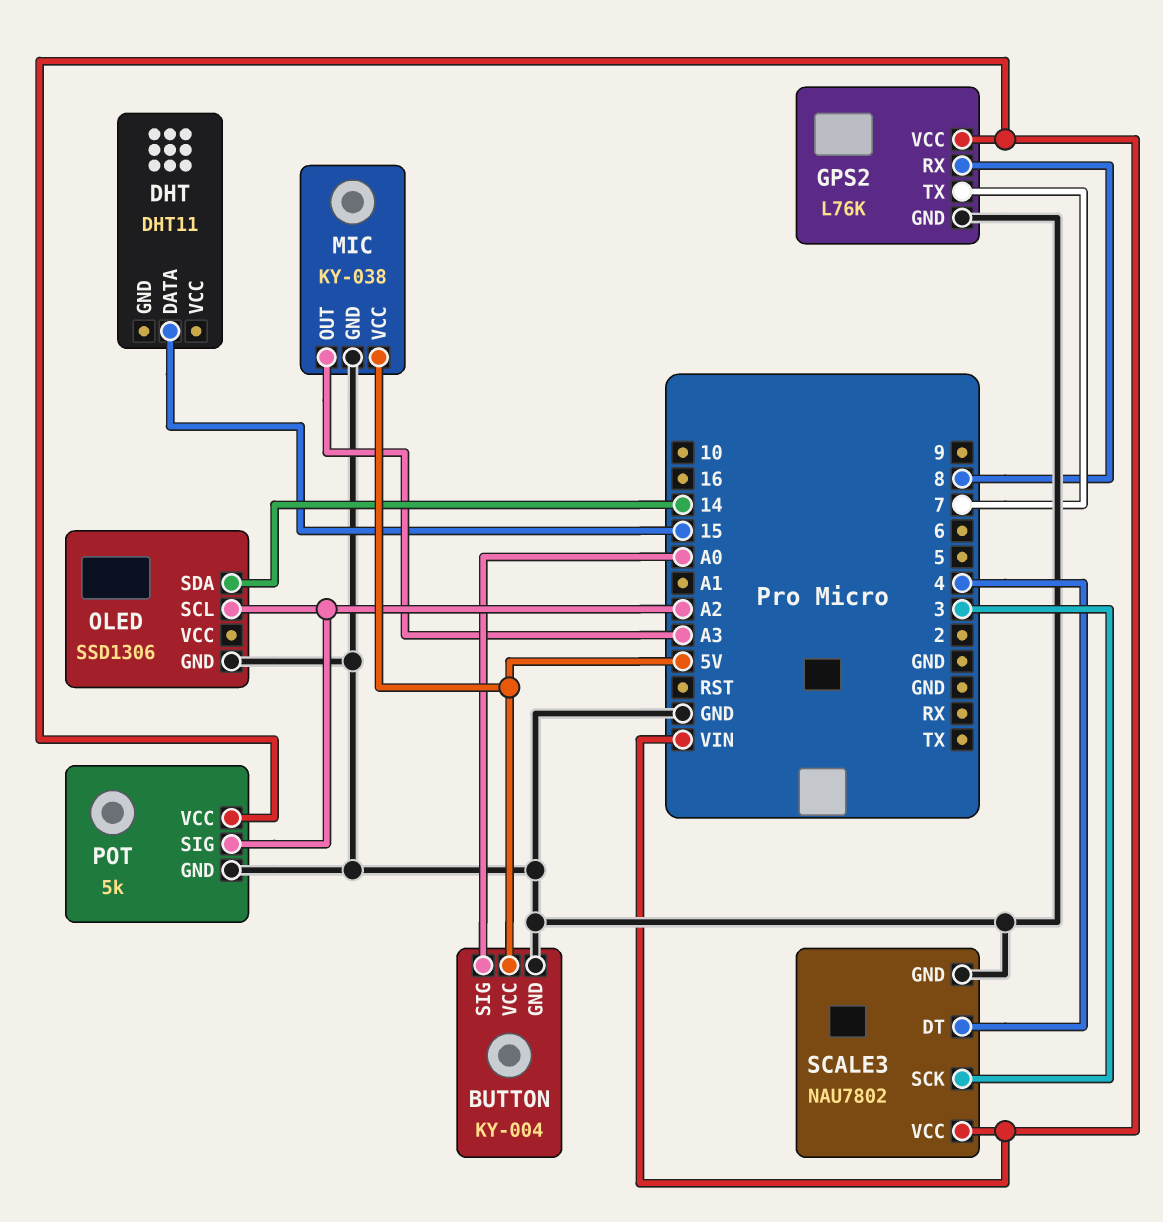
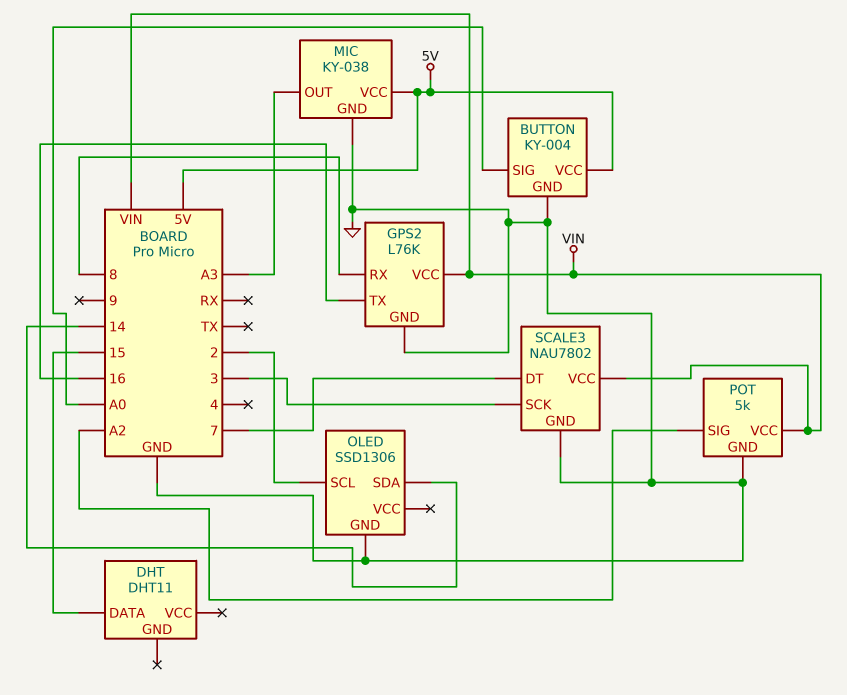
GPS2 pin TX: 7 -> 16
OLED pin SCL: A2 -> 2
SCALE3 pin DT: 4 -> 7

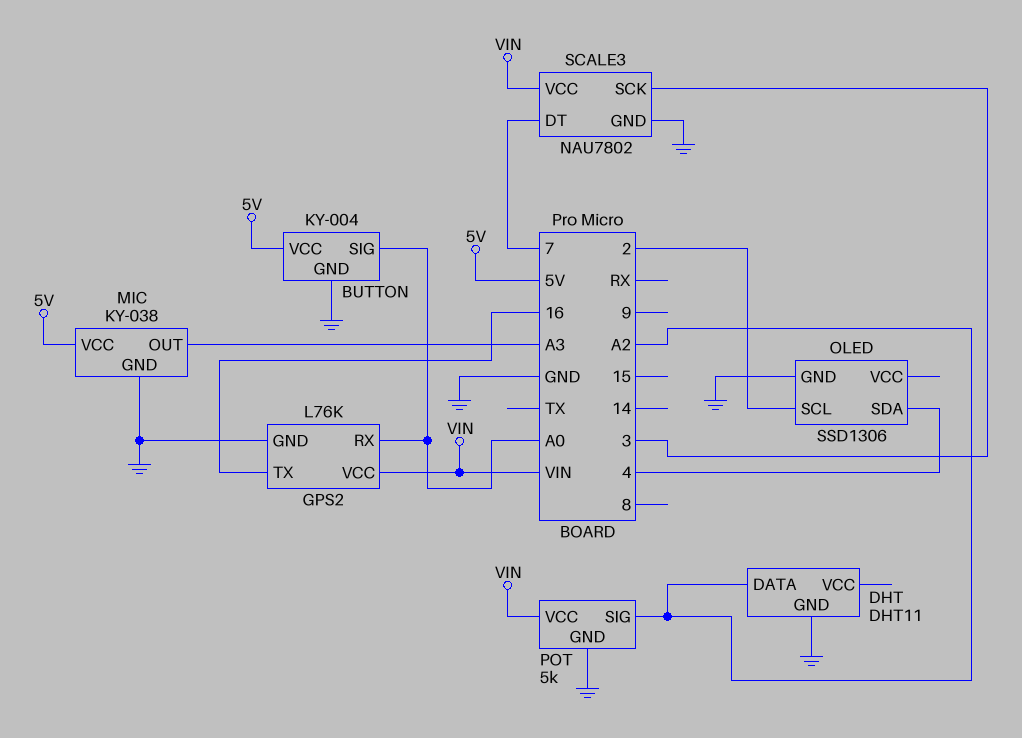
DHT pin DATA: 15 -> A2
DHT pin GND: none -> GND
GPS2 pin RX: 8 -> A0
OLED pin SDA: 14 -> 4

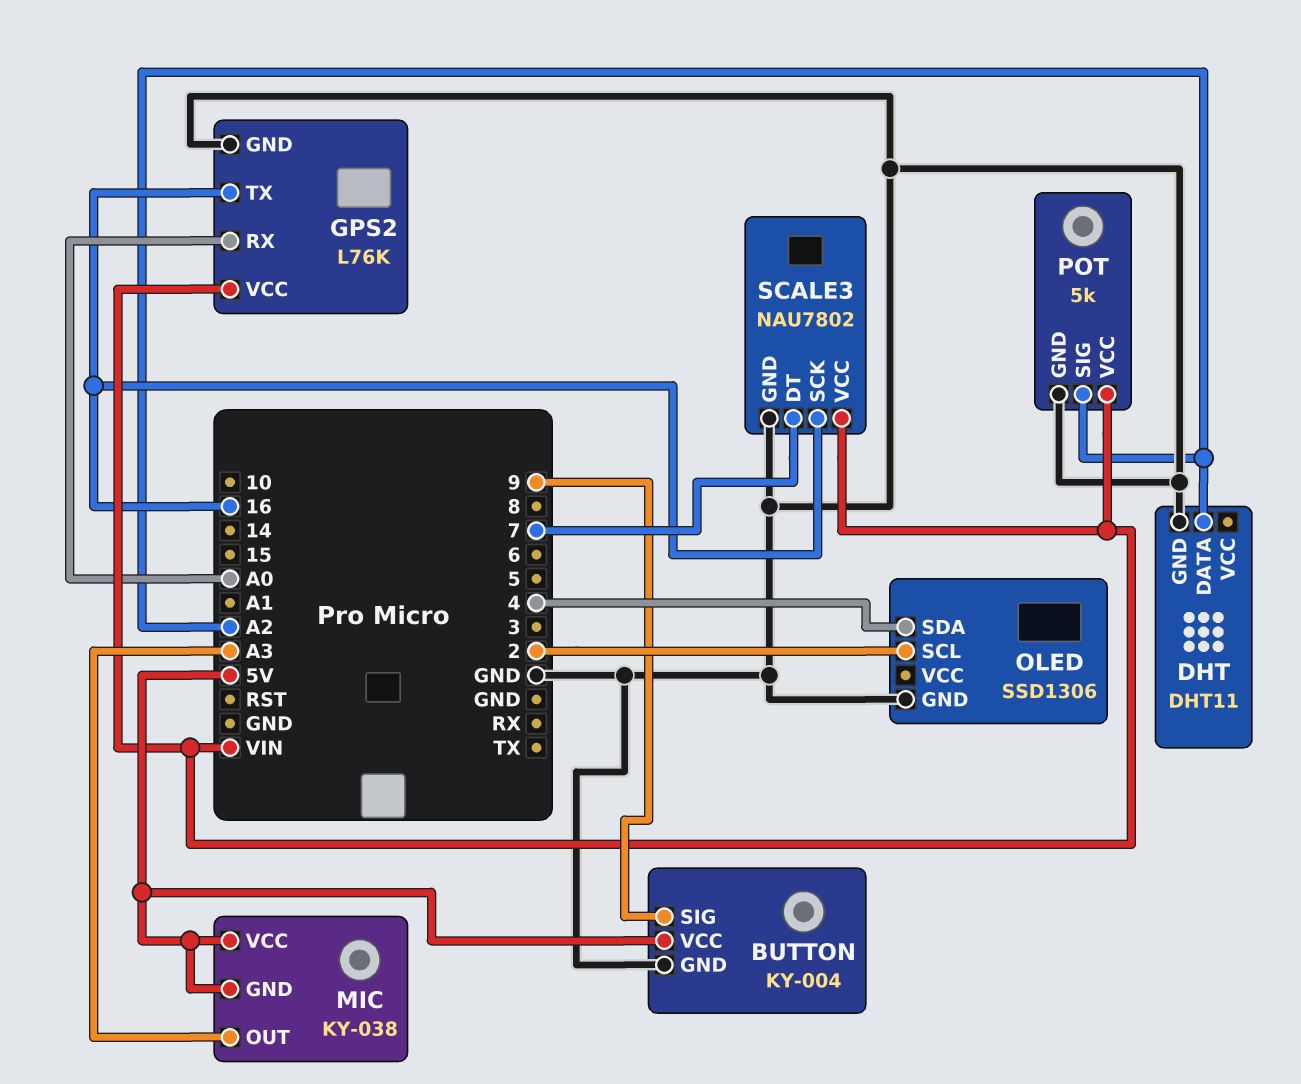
BUTTON pin SIG: A0 -> 9
MIC pin GND: GND -> 5V
SCALE3 pin SCK: 3 -> 16

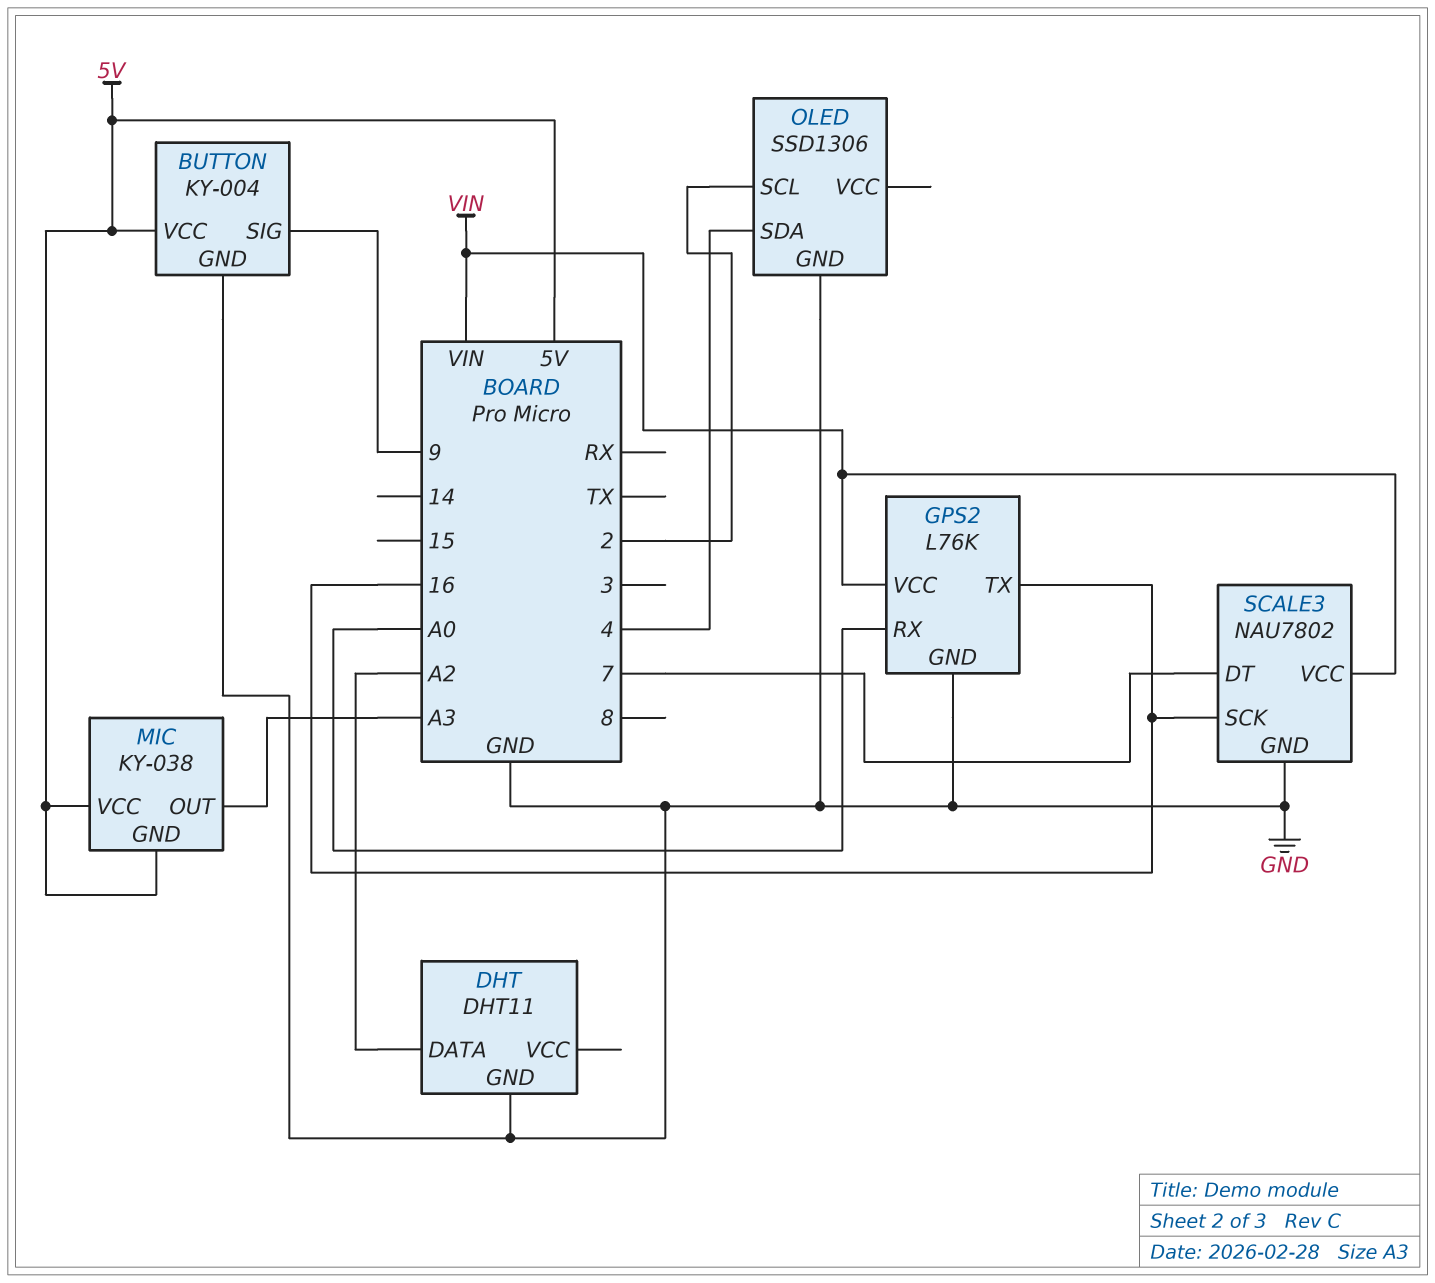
POT: 5k -> none
POT pin GND: GND -> none
POT pin SIG: A2 -> none
POT pin VCC: VIN -> none

